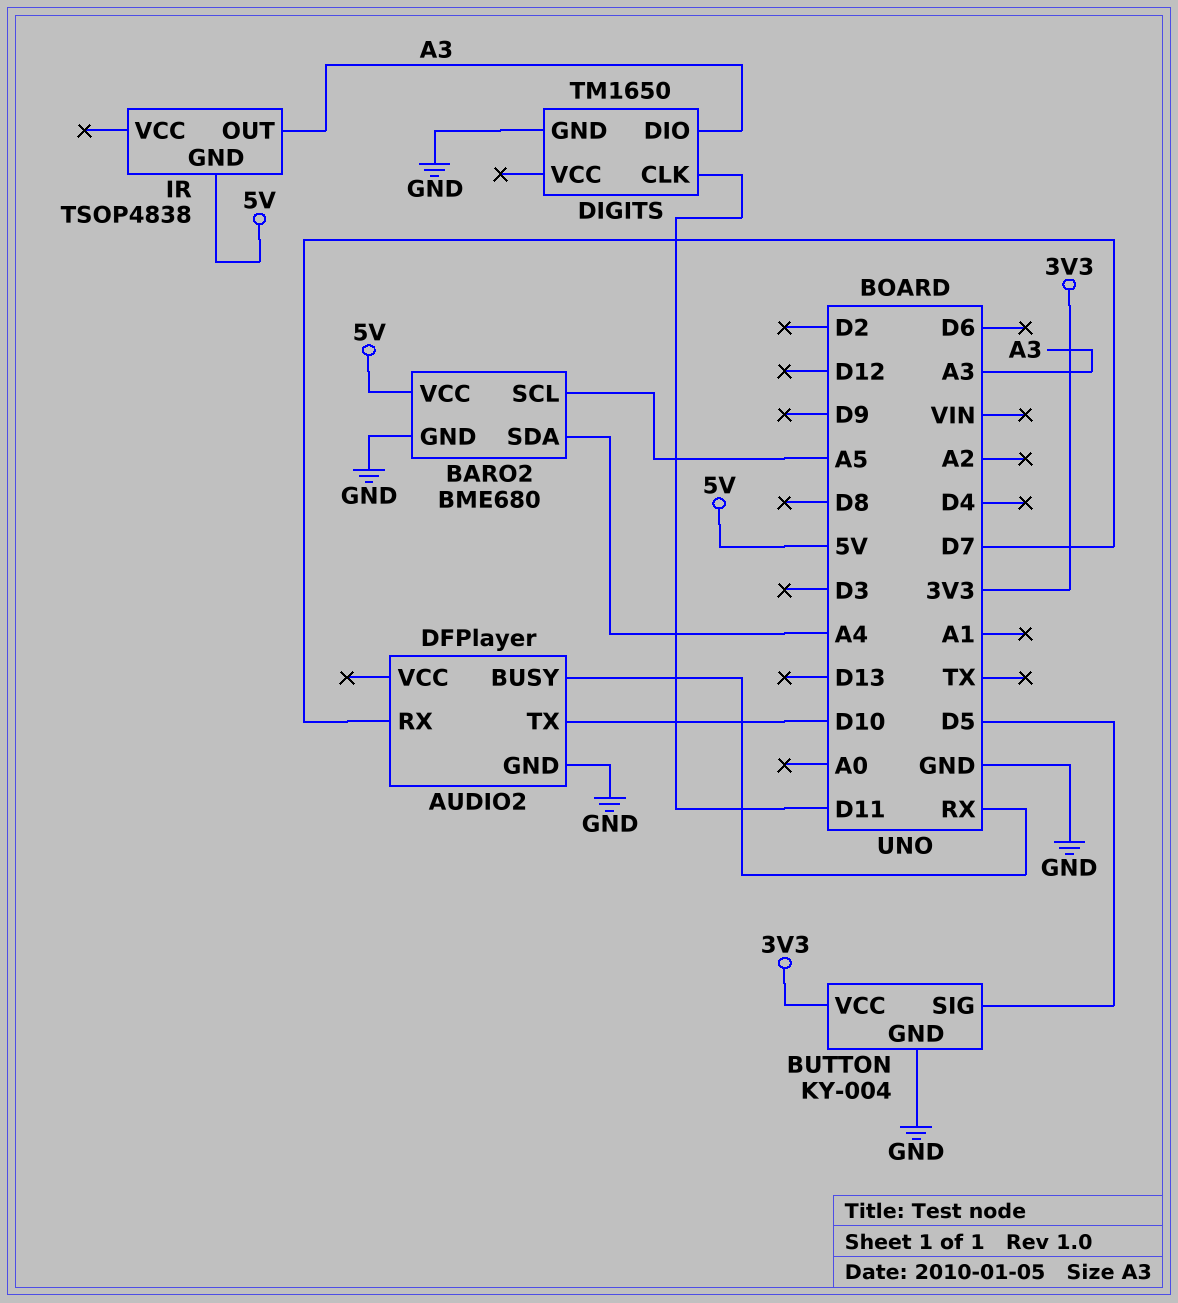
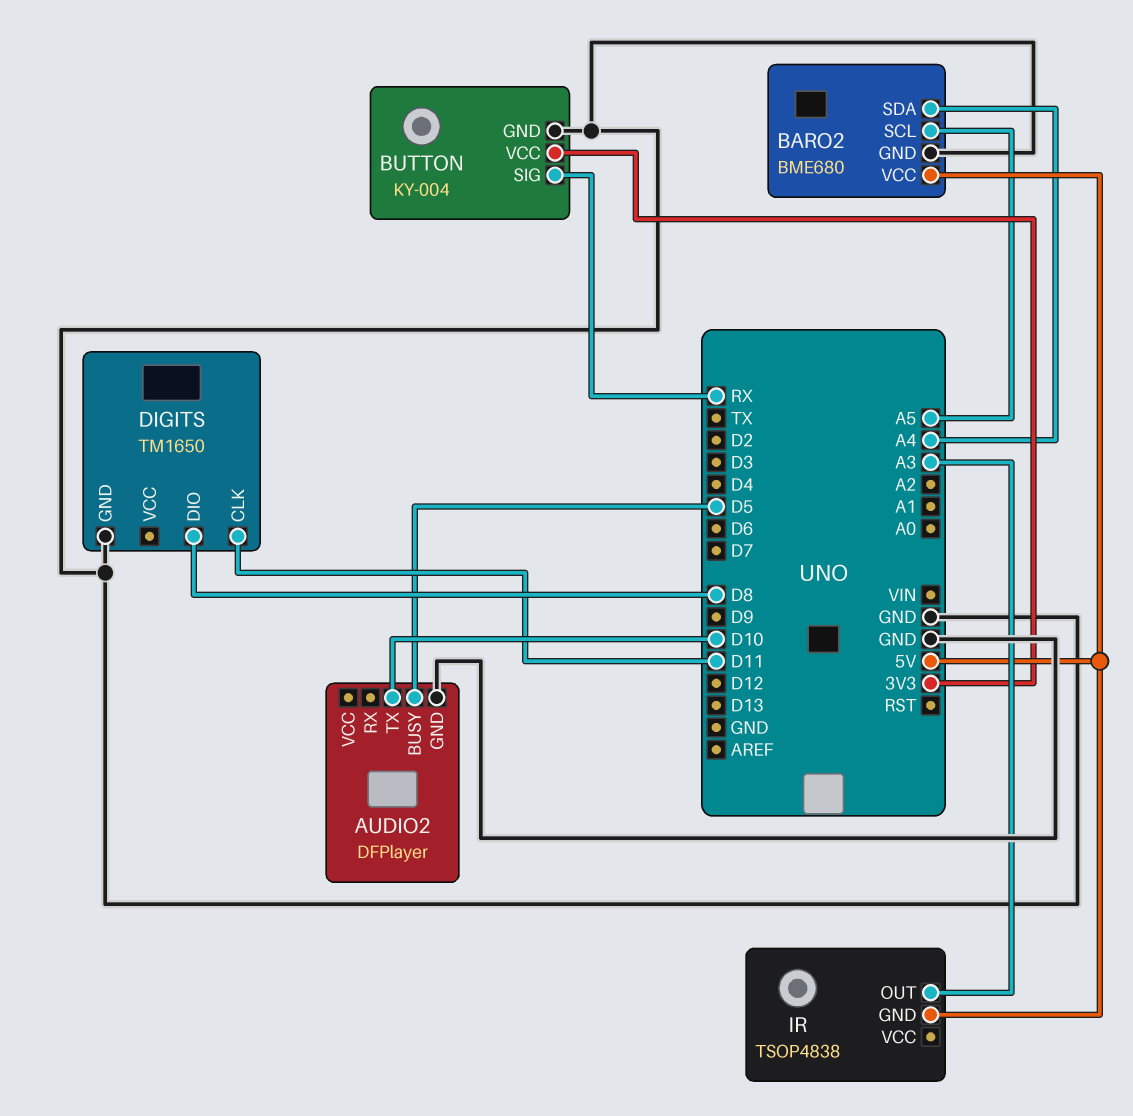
AUDIO2 pin BUSY: RX -> D5
AUDIO2 pin RX: D7 -> none
BUTTON pin SIG: D5 -> RX
DIGITS pin DIO: A3 -> D8

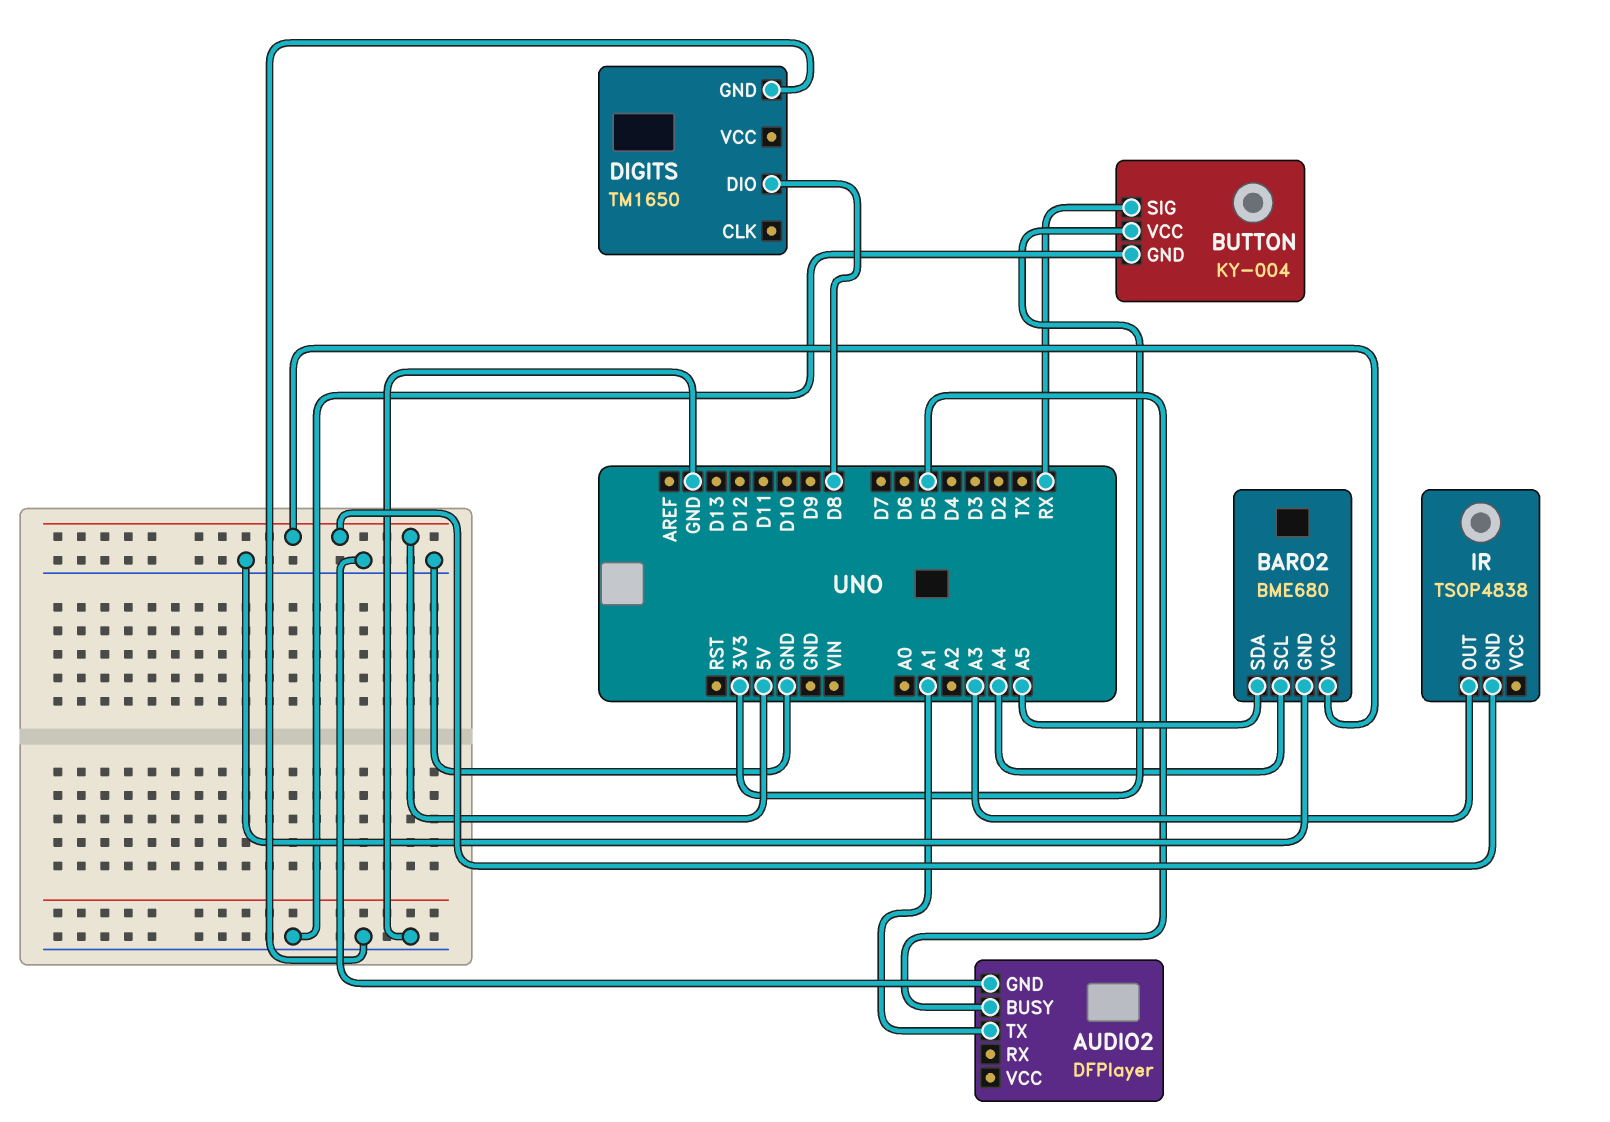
AUDIO2 pin TX: D10 -> A1
BARO2 pin SCL: A5 -> A4
BARO2 pin SDA: A4 -> A5
DIGITS pin CLK: D11 -> none

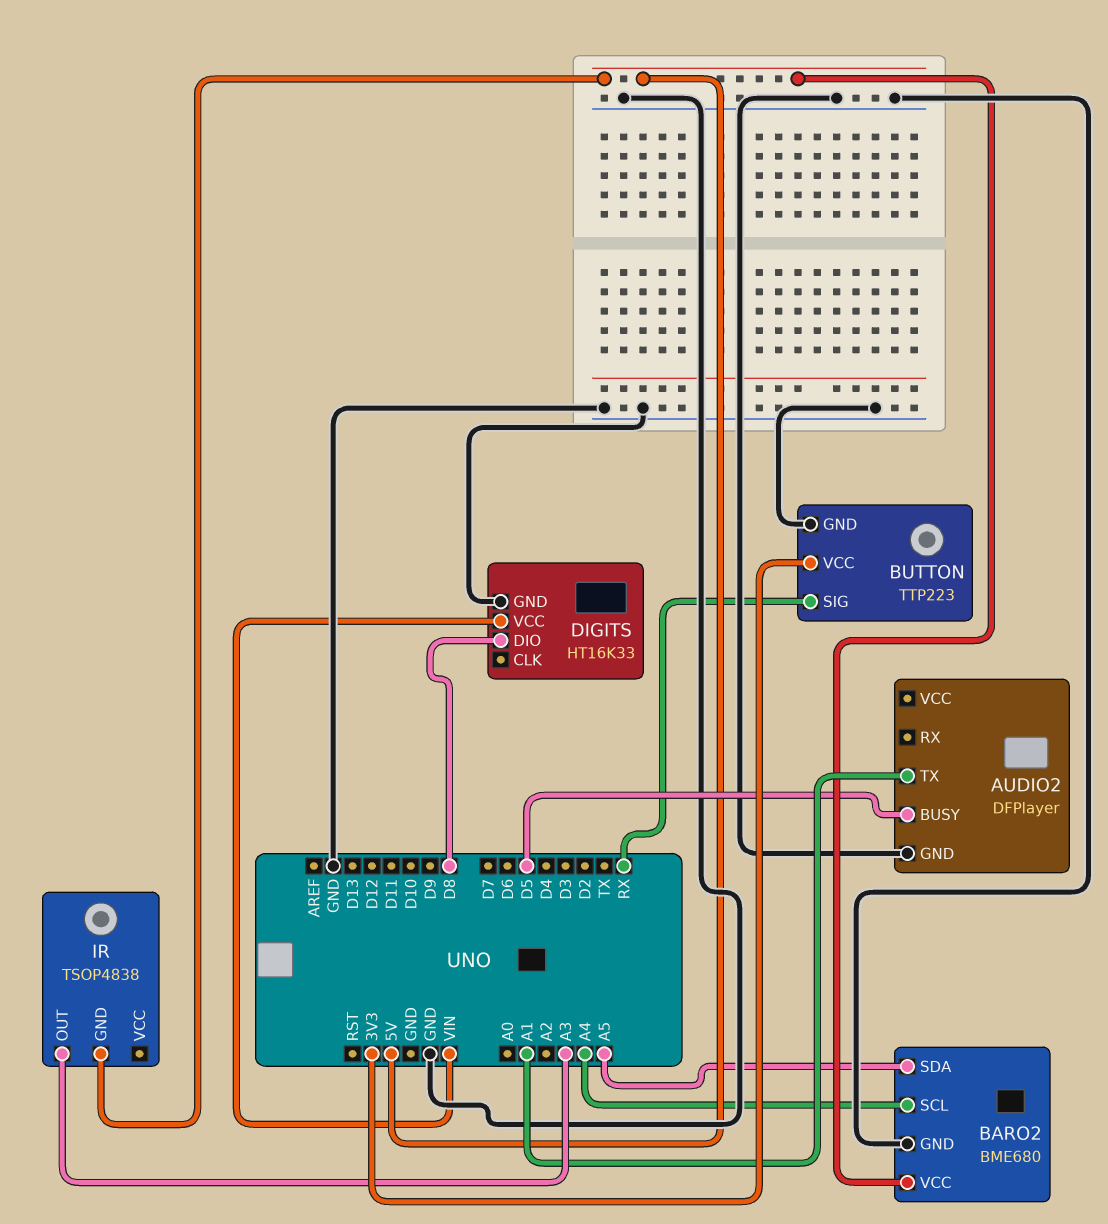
BUTTON: KY-004 -> TTP223
DIGITS: TM1650 -> HT16K33
DIGITS pin VCC: none -> VIN

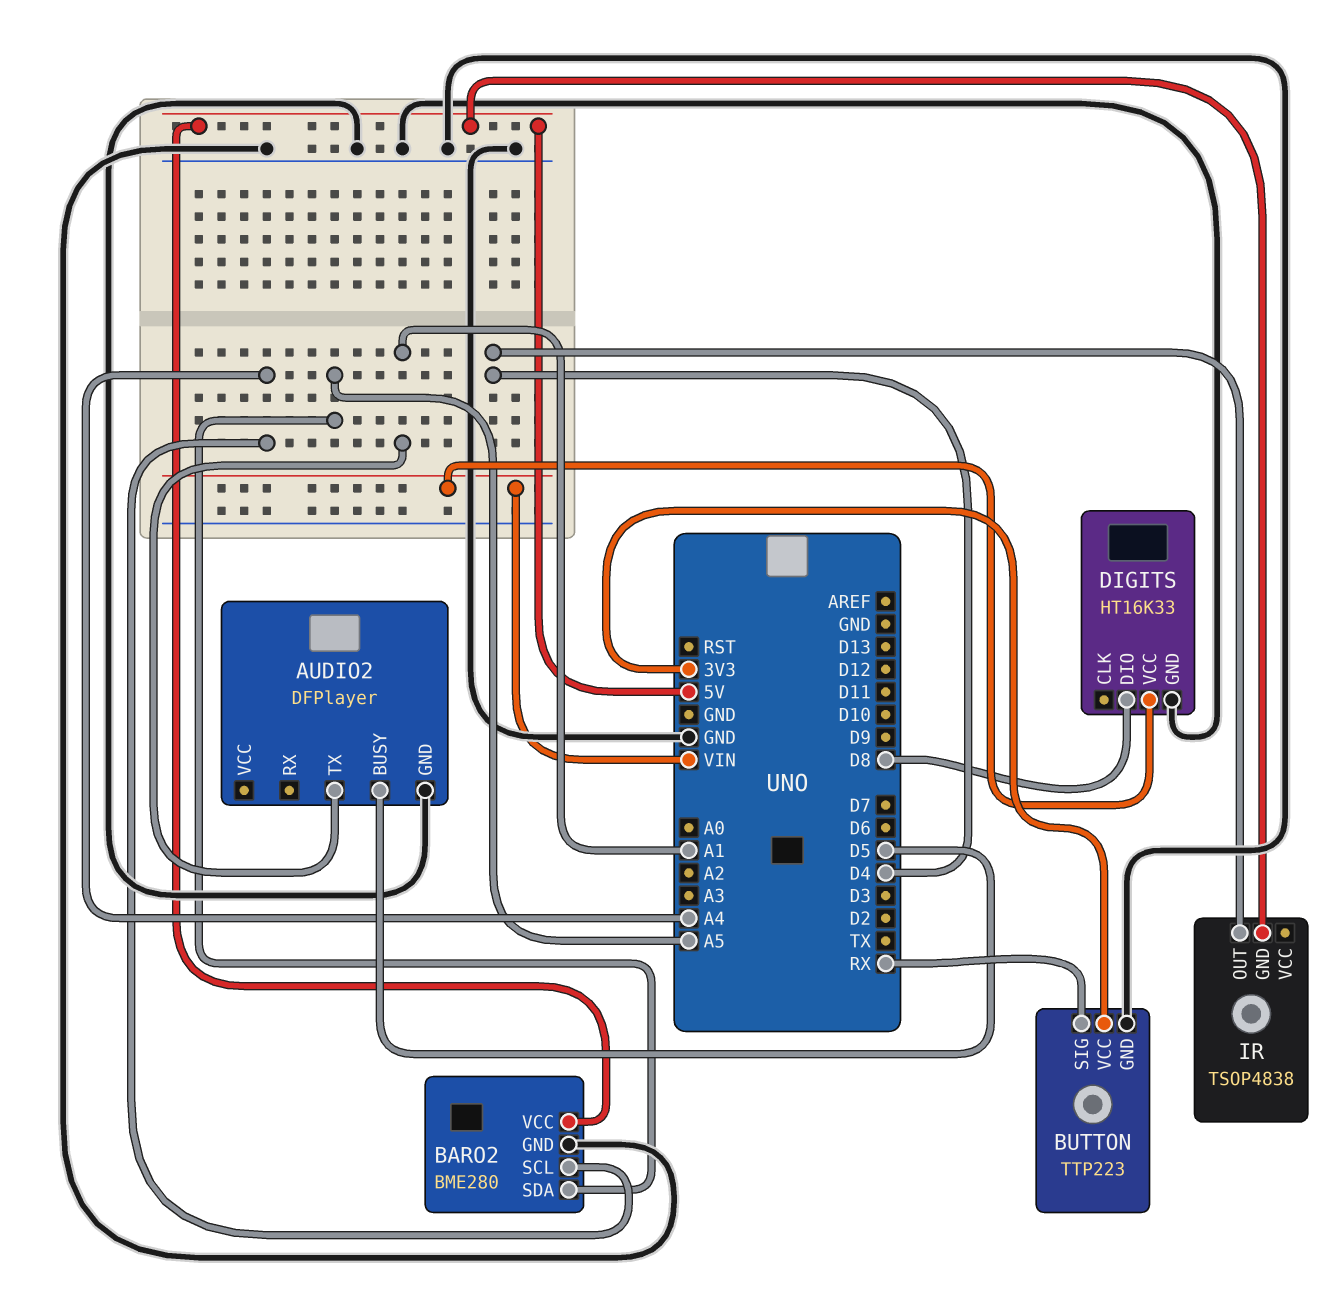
BARO2: BME680 -> BME280
IR pin OUT: A3 -> D4

